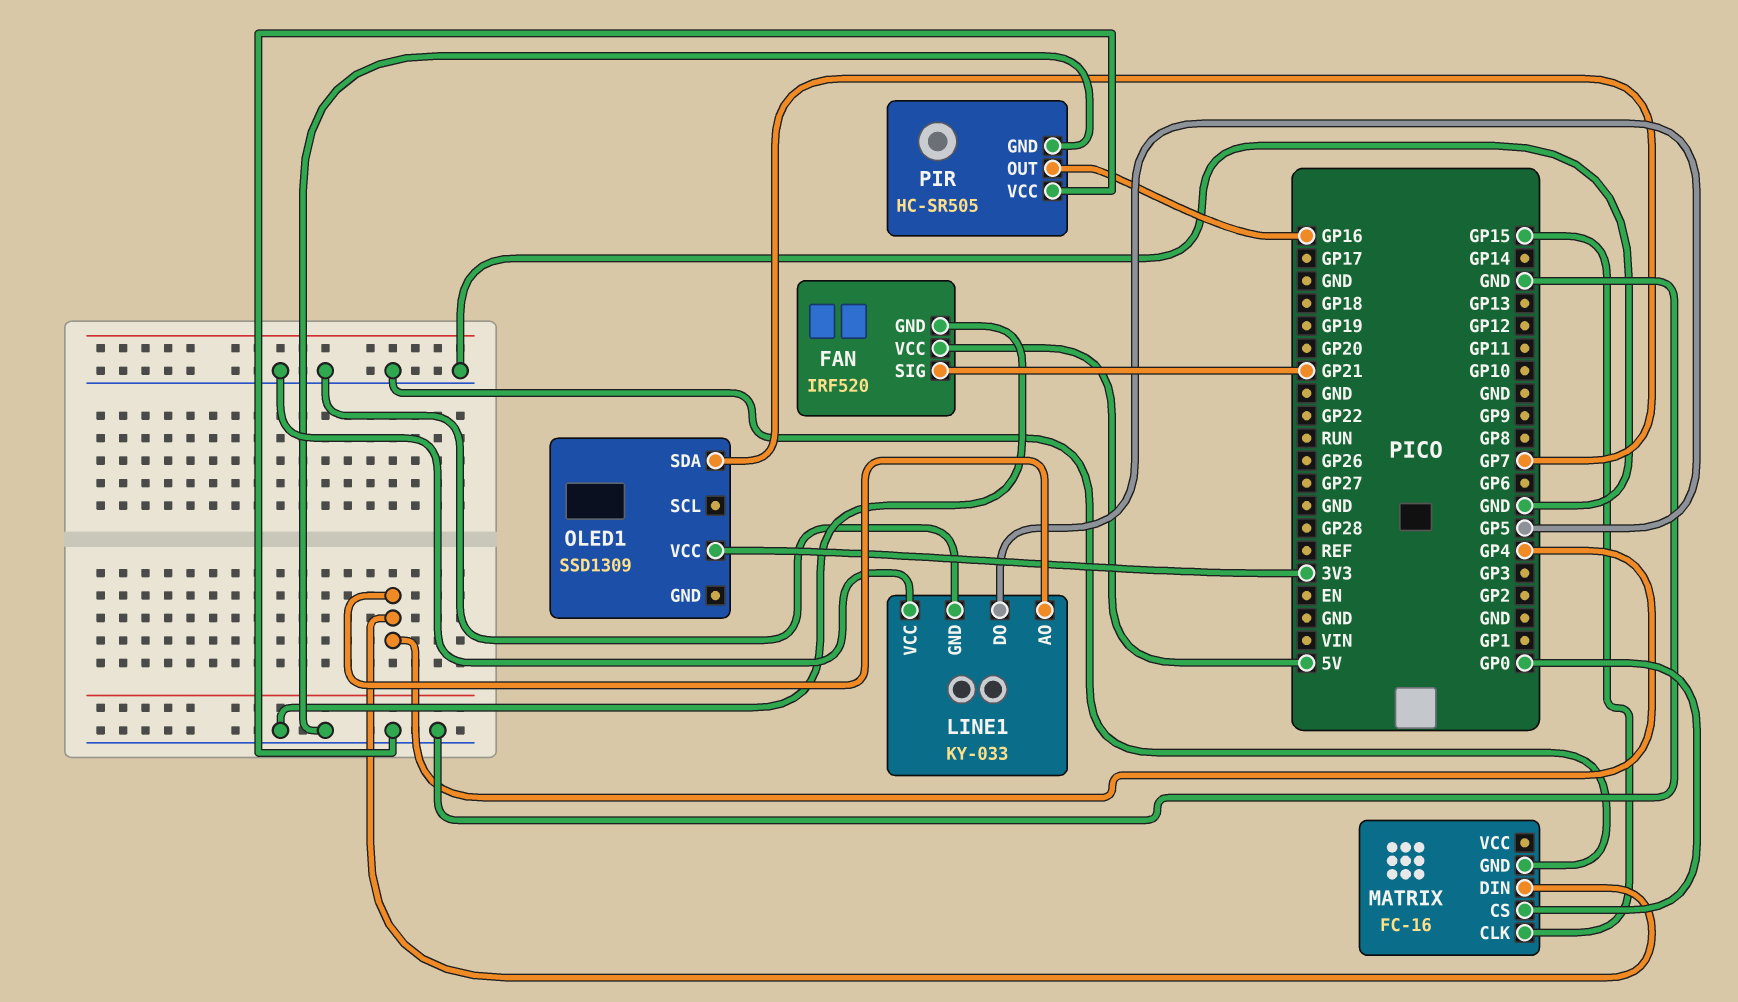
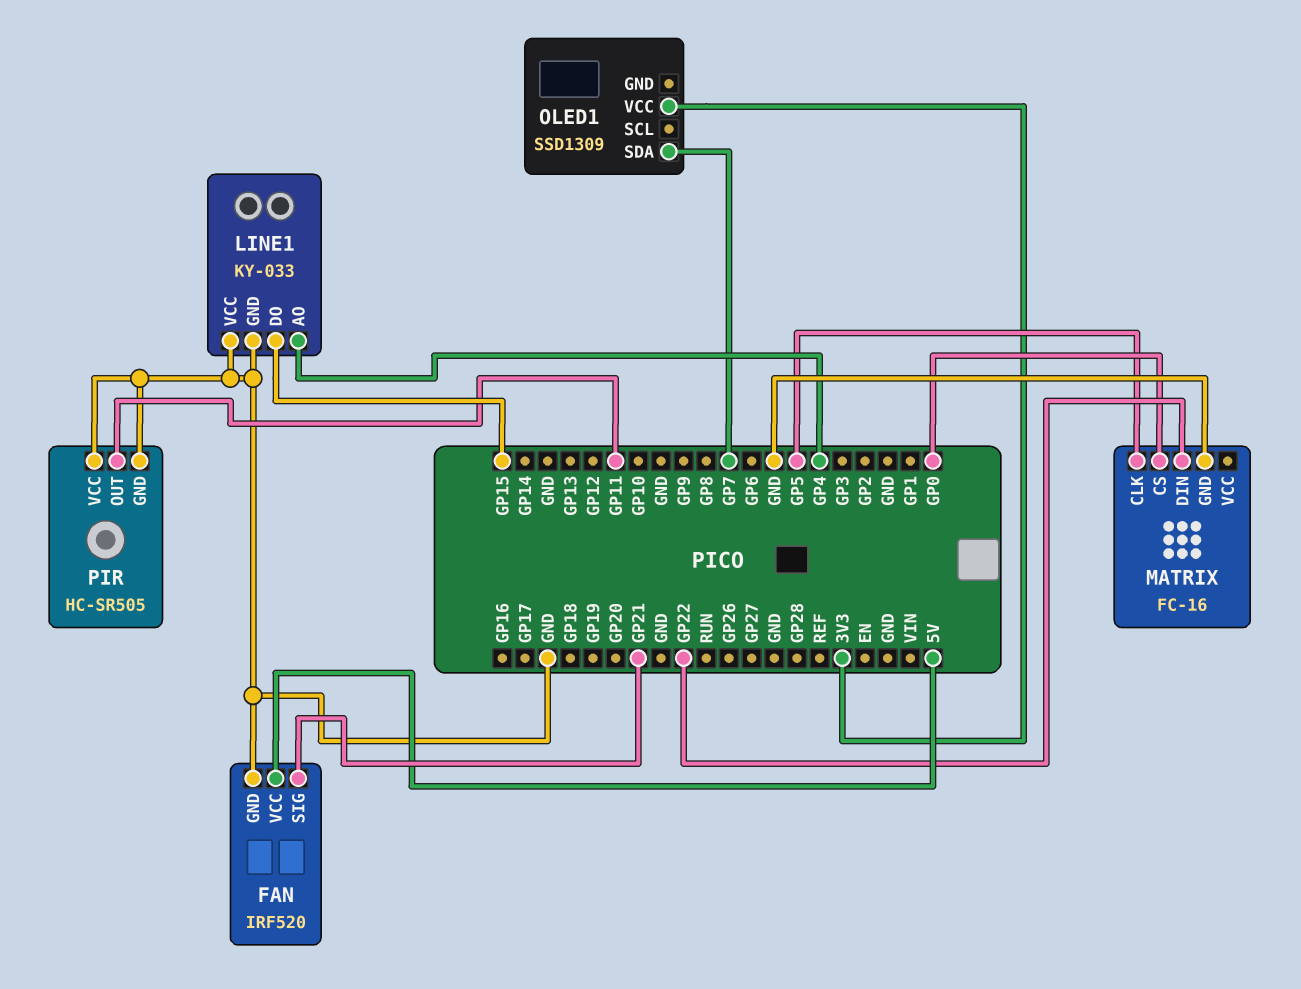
LINE1 pin DO: GP5 -> GP15
MATRIX pin CLK: GP15 -> GP5
MATRIX pin DIN: GP4 -> GP22
PIR pin OUT: GP16 -> GP11

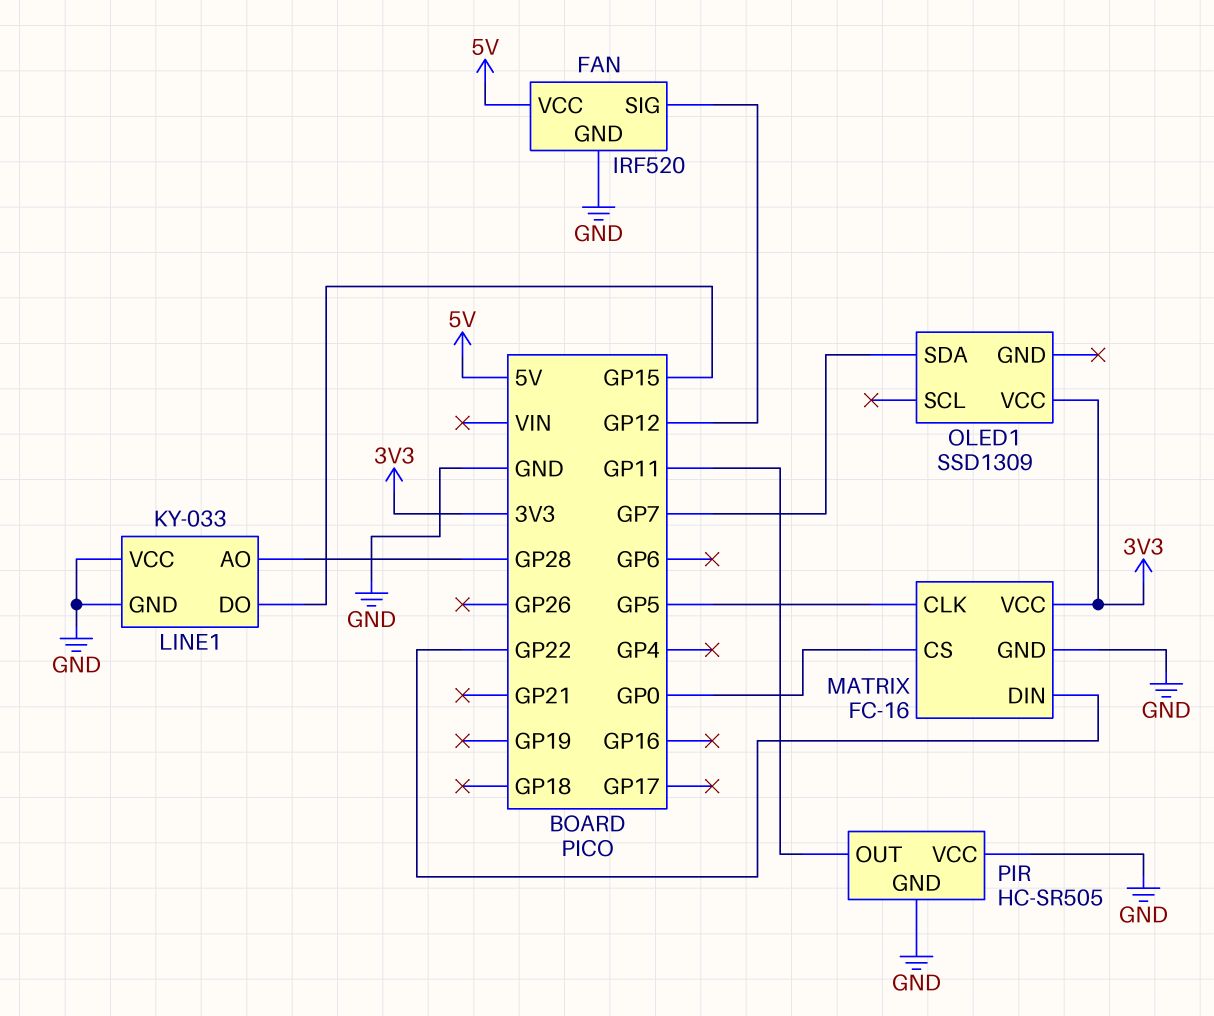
FAN pin SIG: GP21 -> GP12
LINE1 pin AO: GP4 -> GP28
MATRIX pin VCC: none -> 3V3

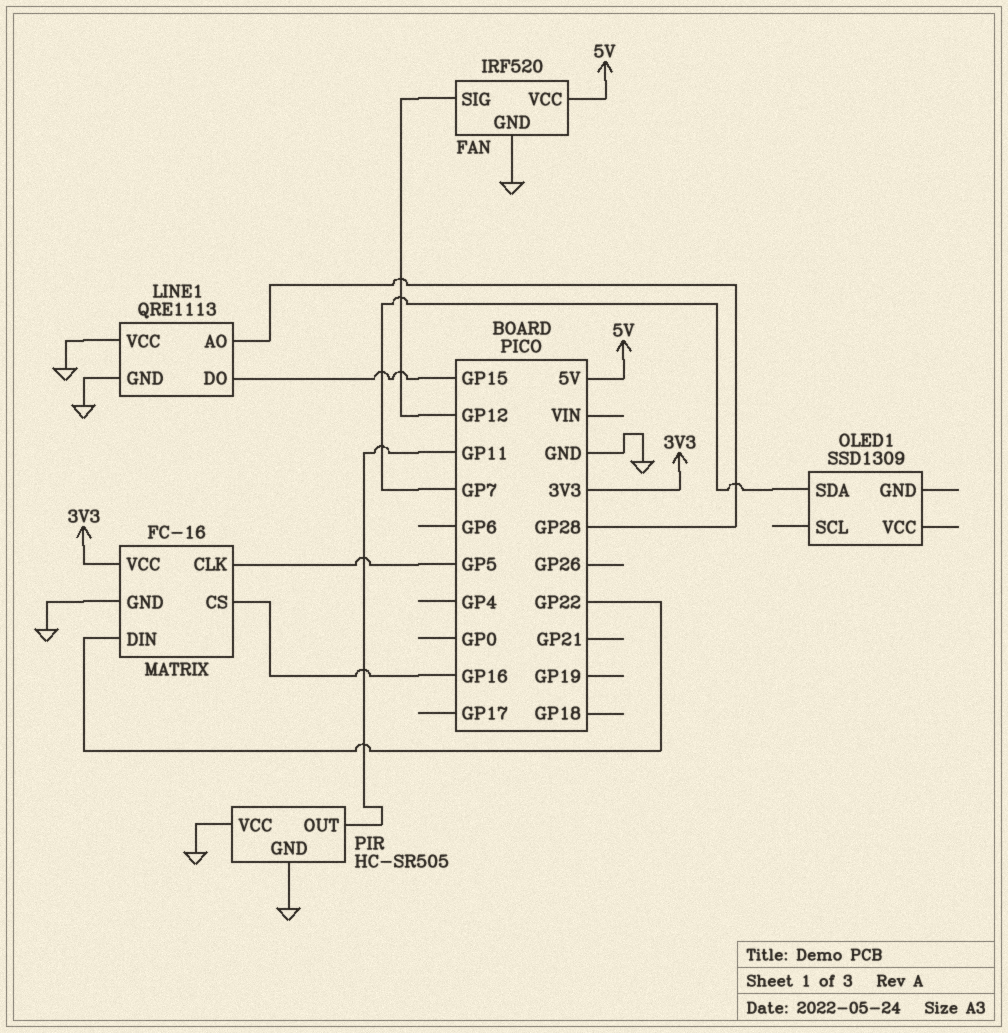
LINE1: KY-033 -> QRE1113
MATRIX pin CS: GP0 -> GP16
OLED1 pin VCC: 3V3 -> none

